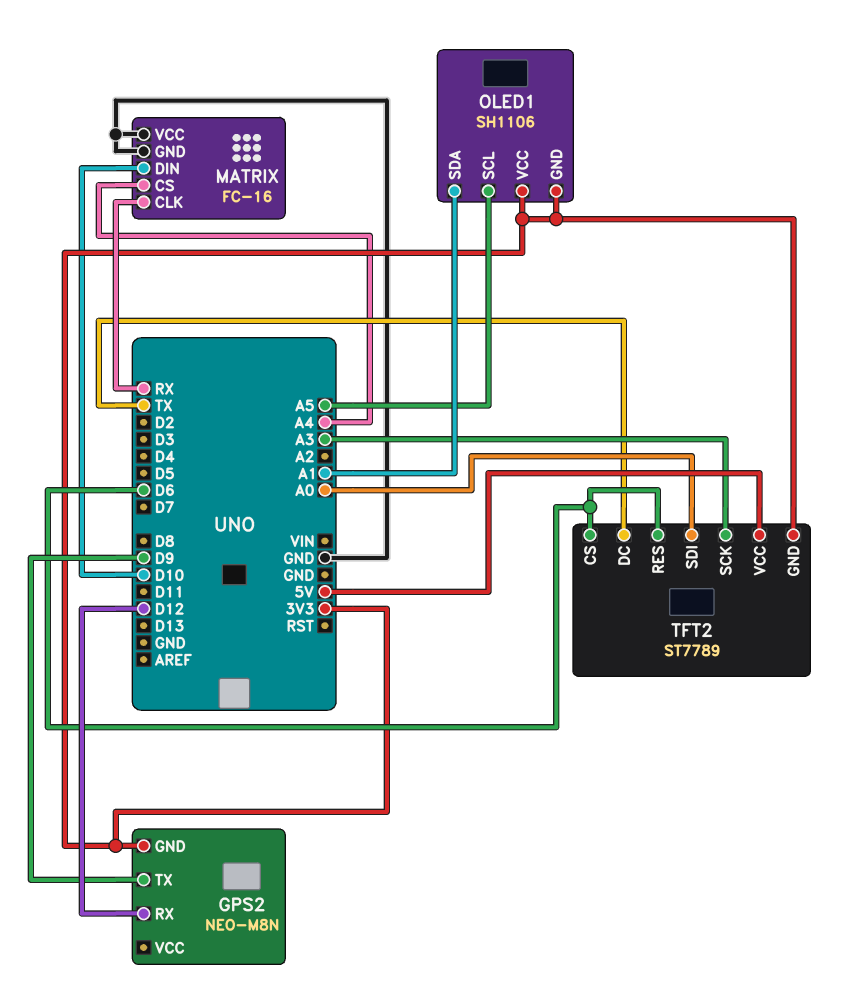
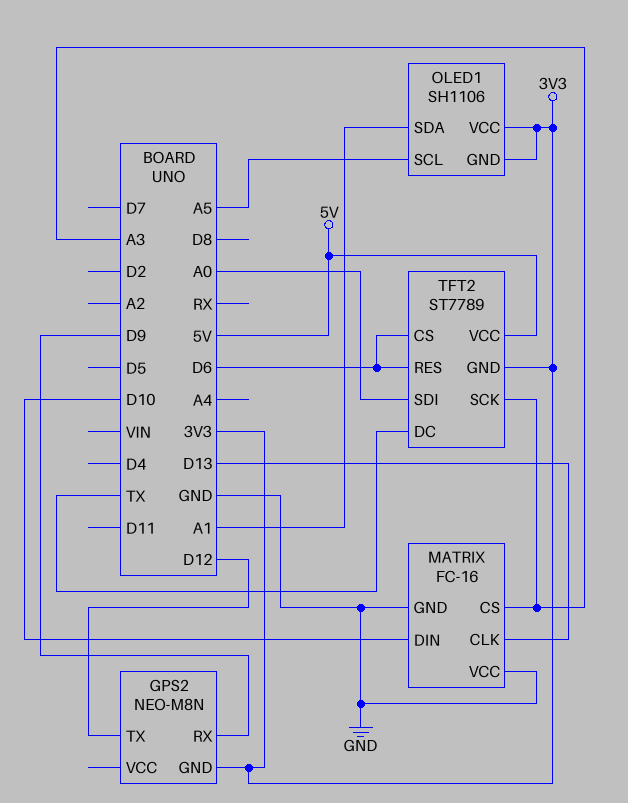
GPS2 pin RX: D12 -> D9
GPS2 pin TX: D9 -> D12
MATRIX pin CLK: RX -> D13
MATRIX pin CS: A4 -> A3

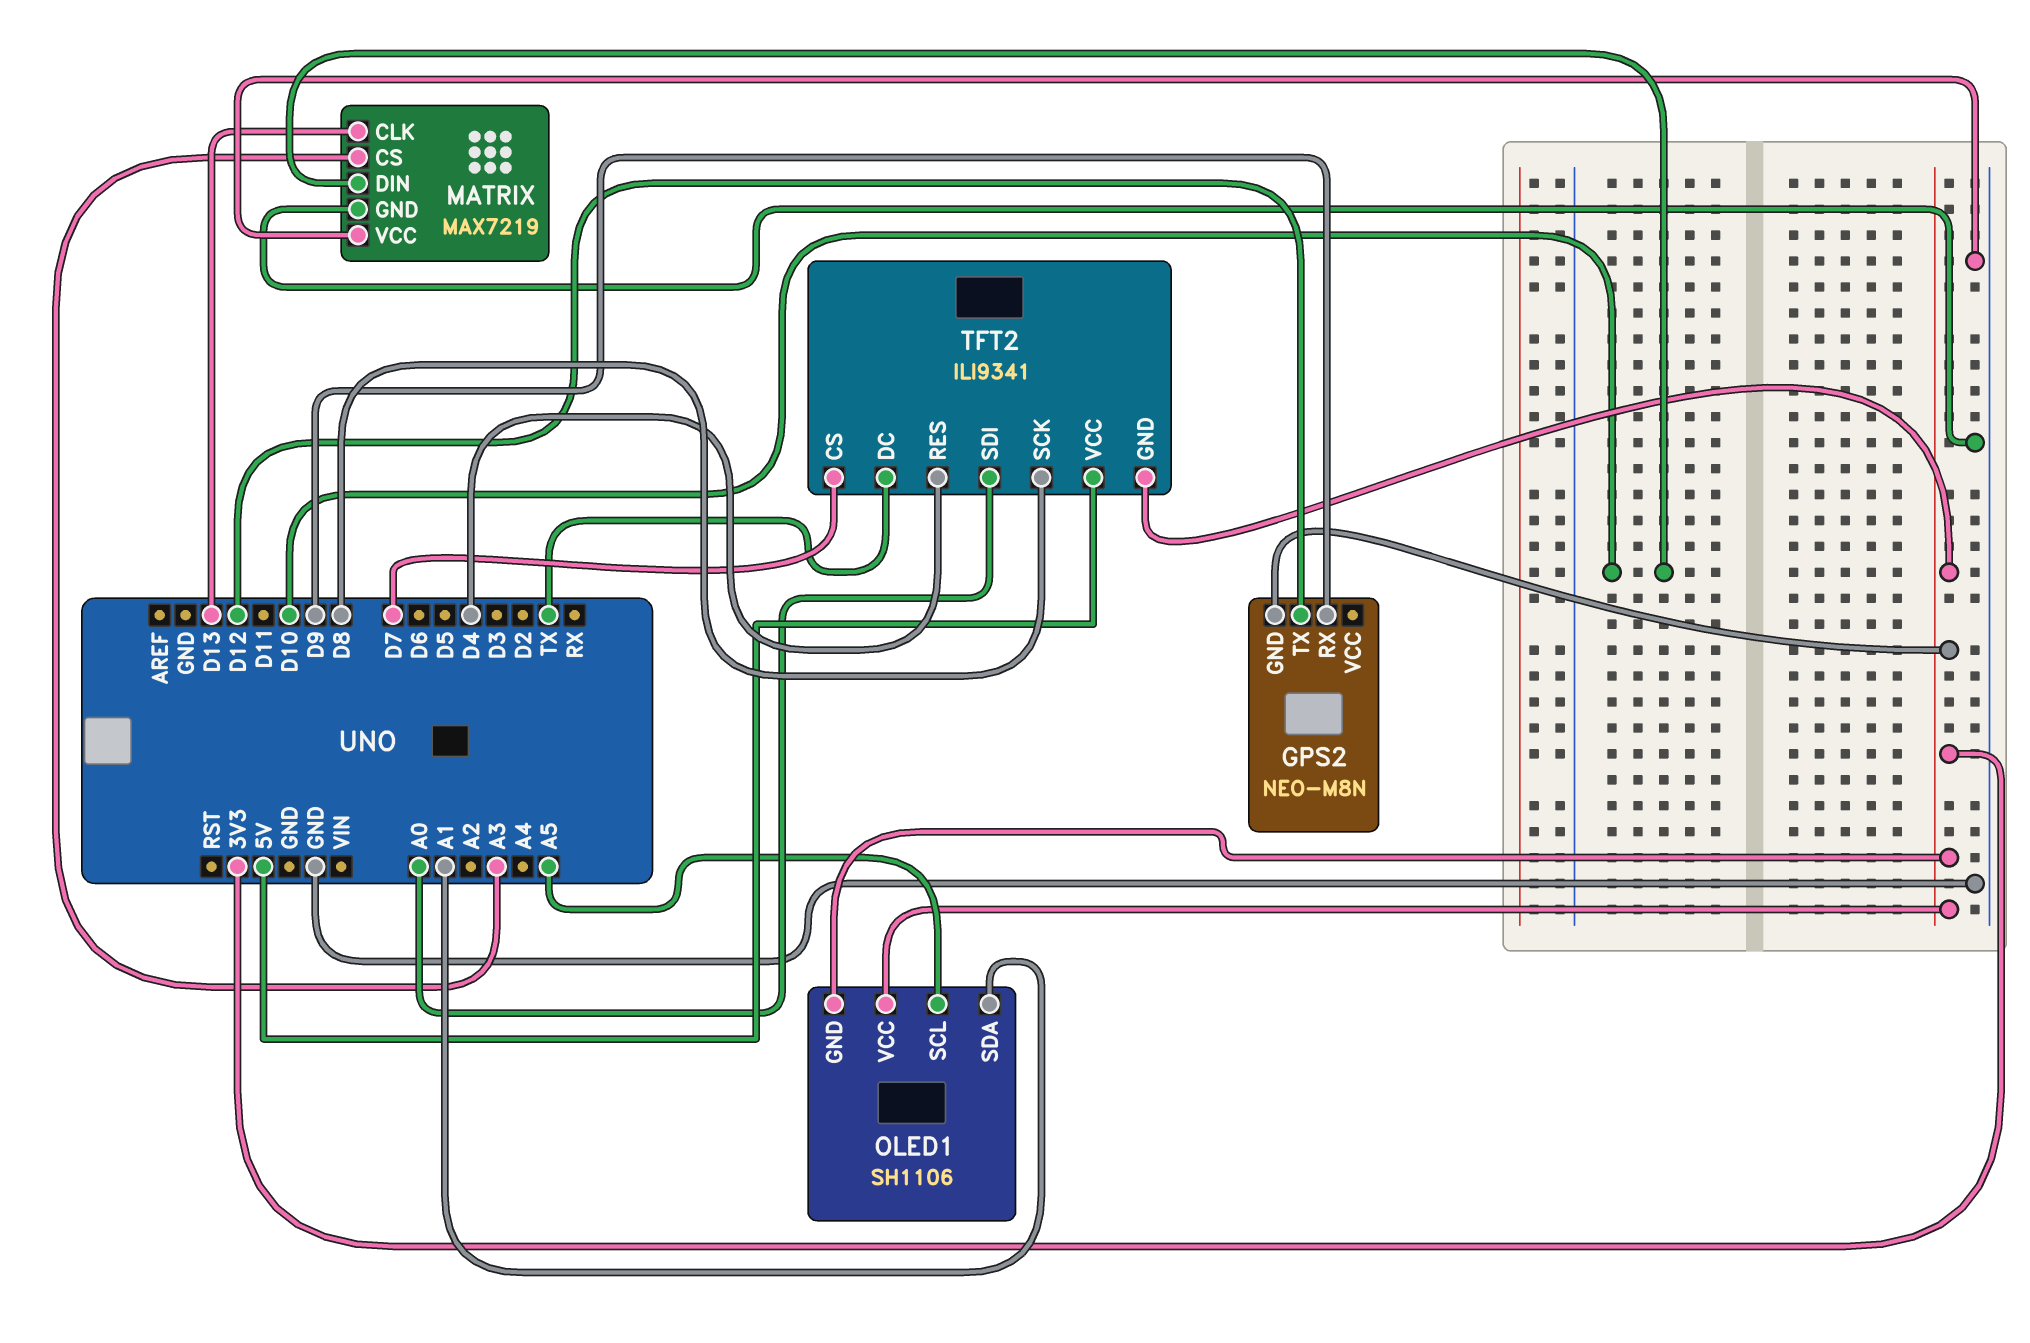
MATRIX: FC-16 -> MAX7219
TFT2: ST7789 -> ILI9341
TFT2 pin CS: D6 -> D7
TFT2 pin RES: D6 -> D4
TFT2 pin SCK: A3 -> D8

